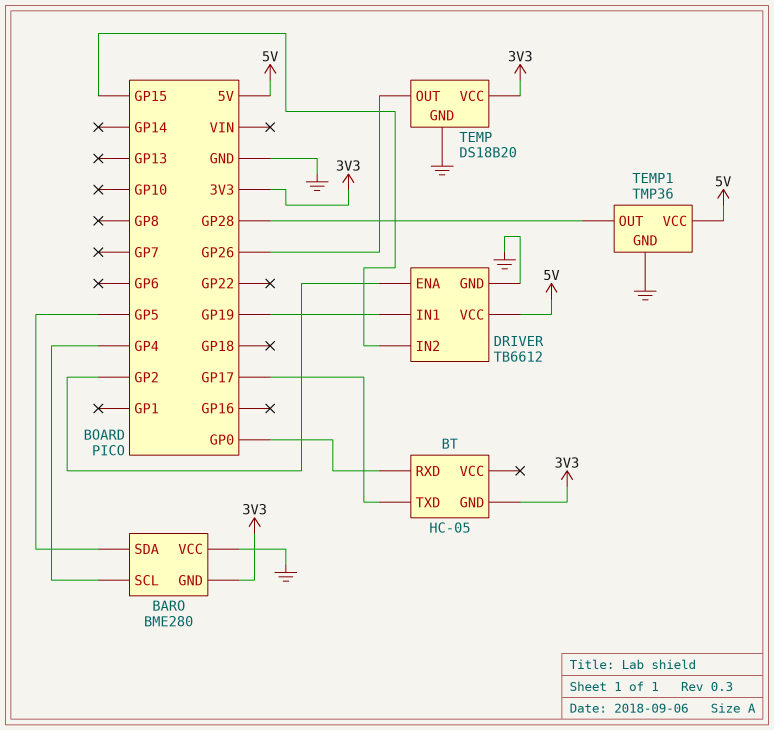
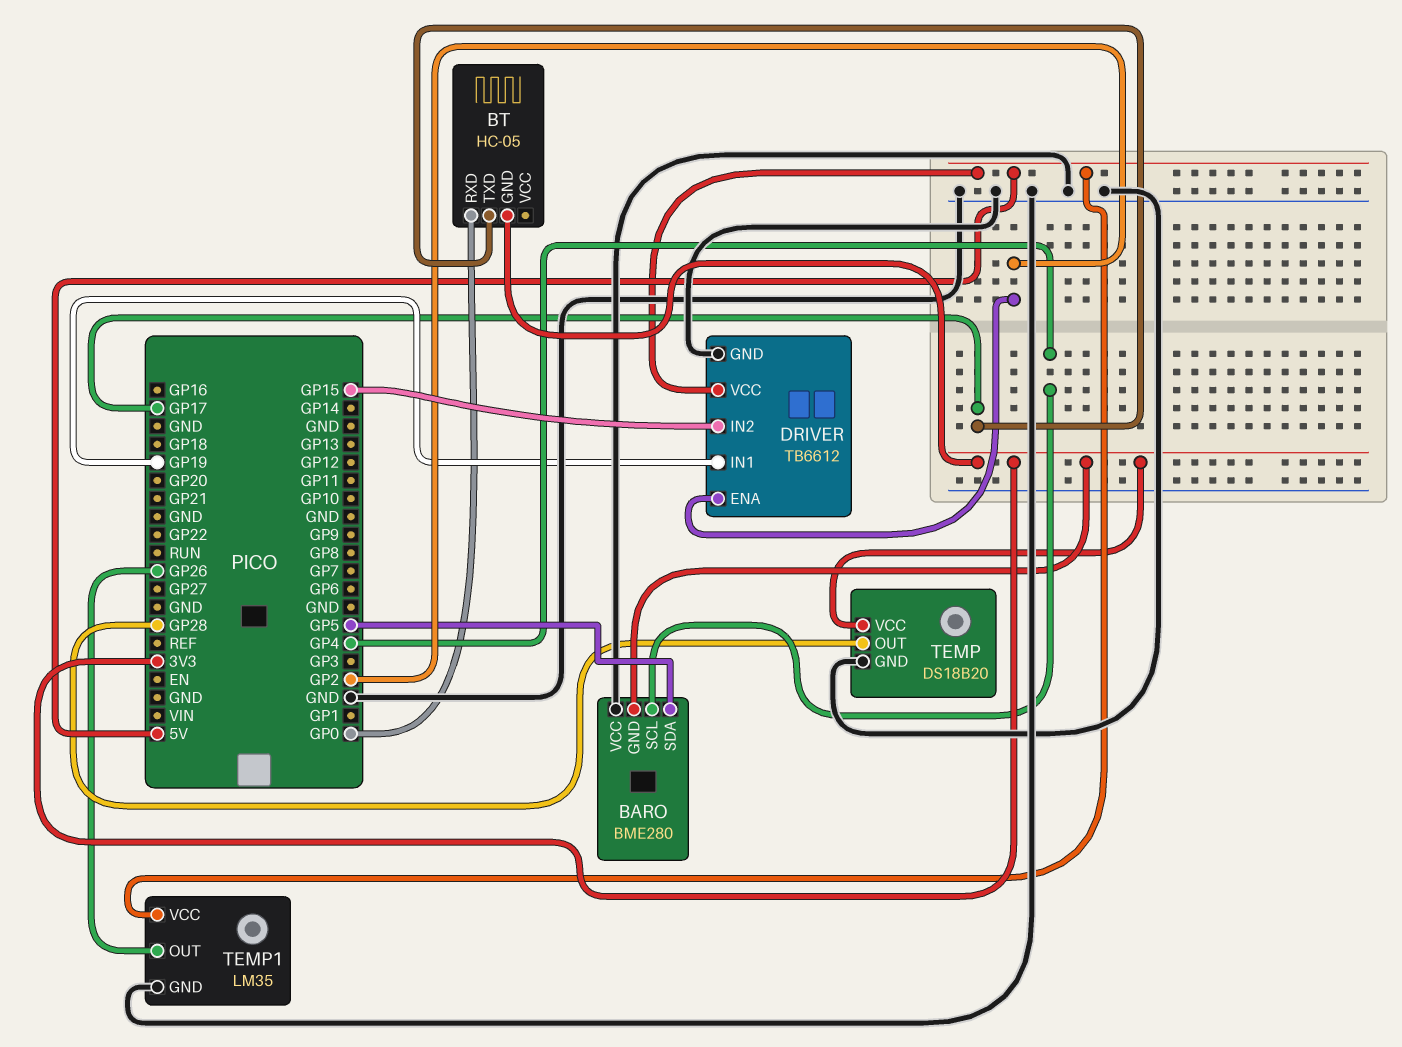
TEMP pin OUT: GP26 -> GP28
TEMP1: TMP36 -> LM35
TEMP1 pin OUT: GP28 -> GP26

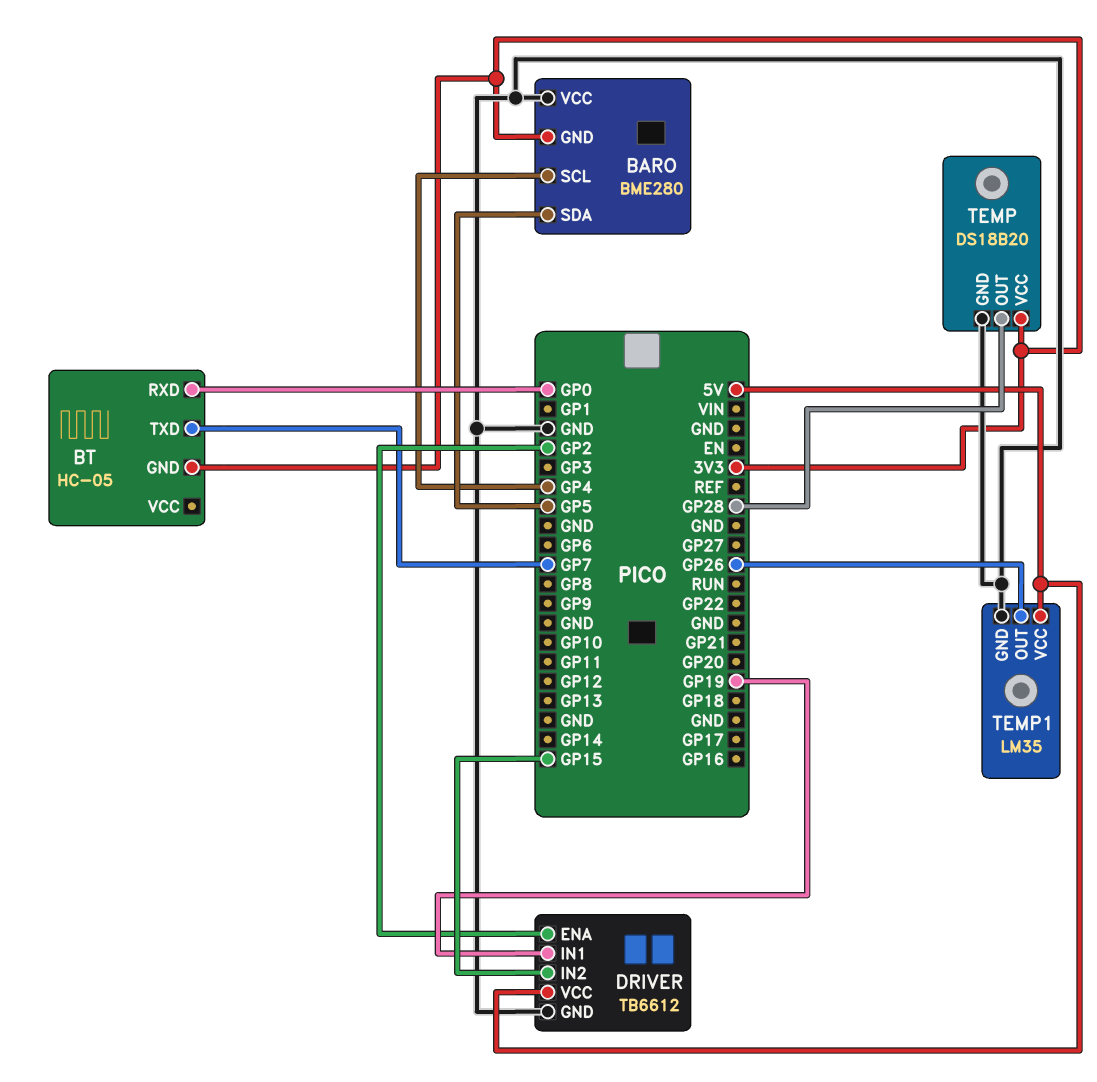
BT pin TXD: GP17 -> GP7

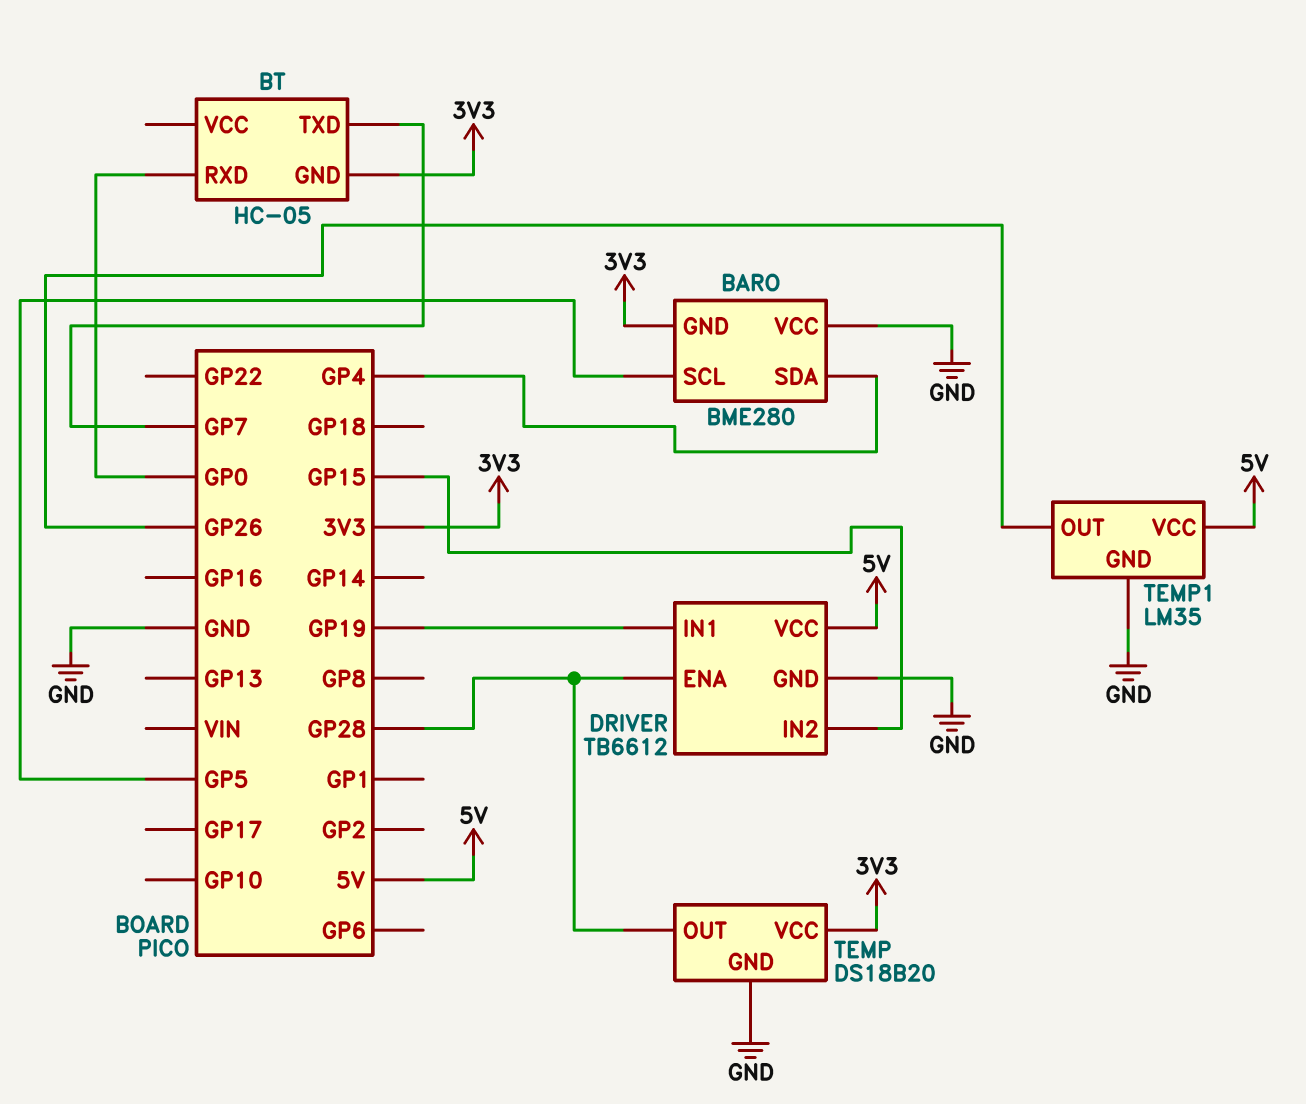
BARO pin SCL: GP4 -> GP5
BARO pin SDA: GP5 -> GP4
DRIVER pin ENA: GP2 -> GP28

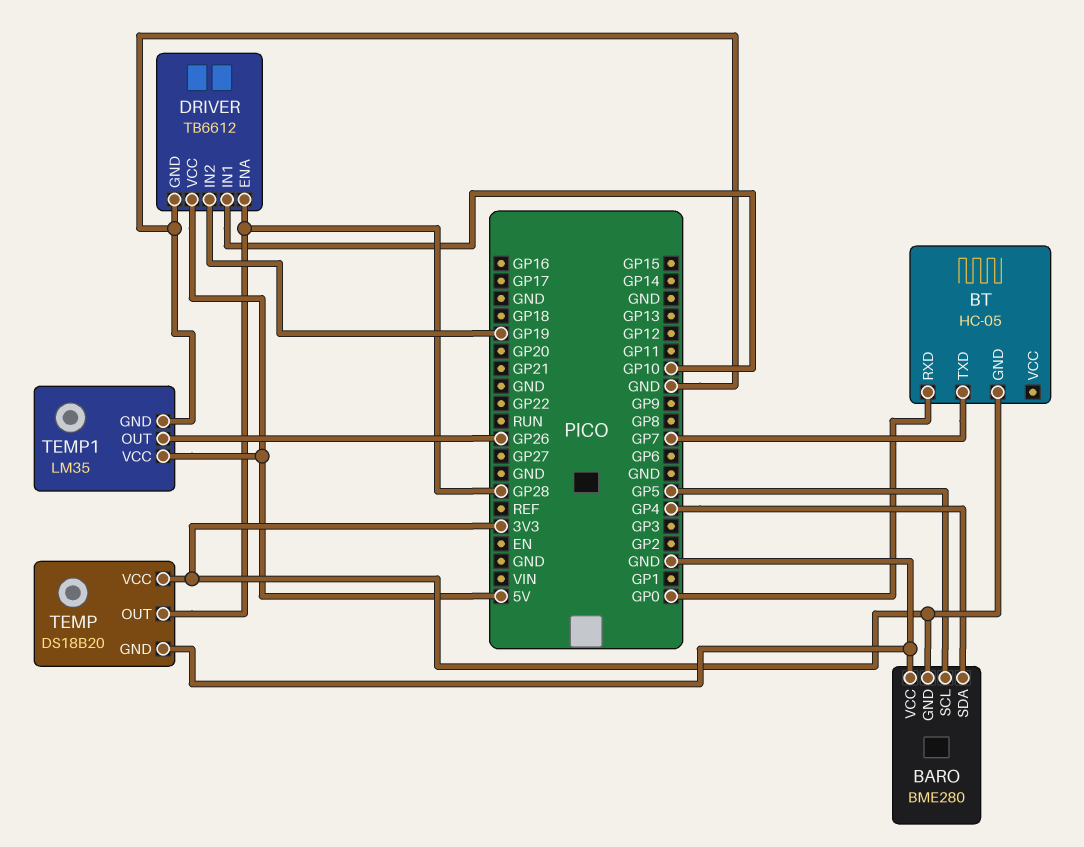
DRIVER pin IN1: GP19 -> GP10
DRIVER pin IN2: GP15 -> GP19

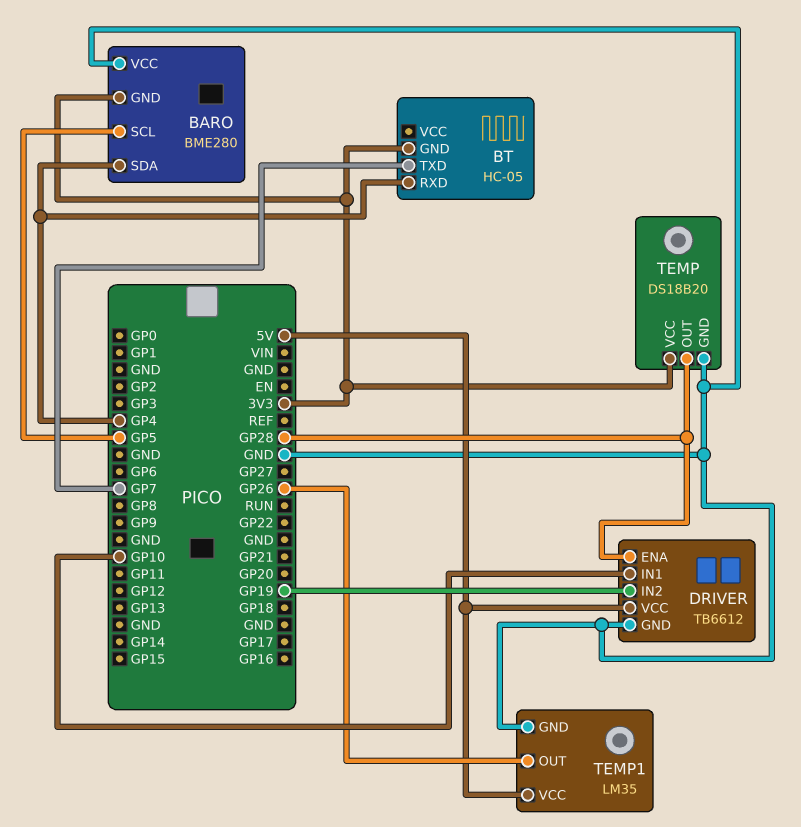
BT pin RXD: GP0 -> GP4

